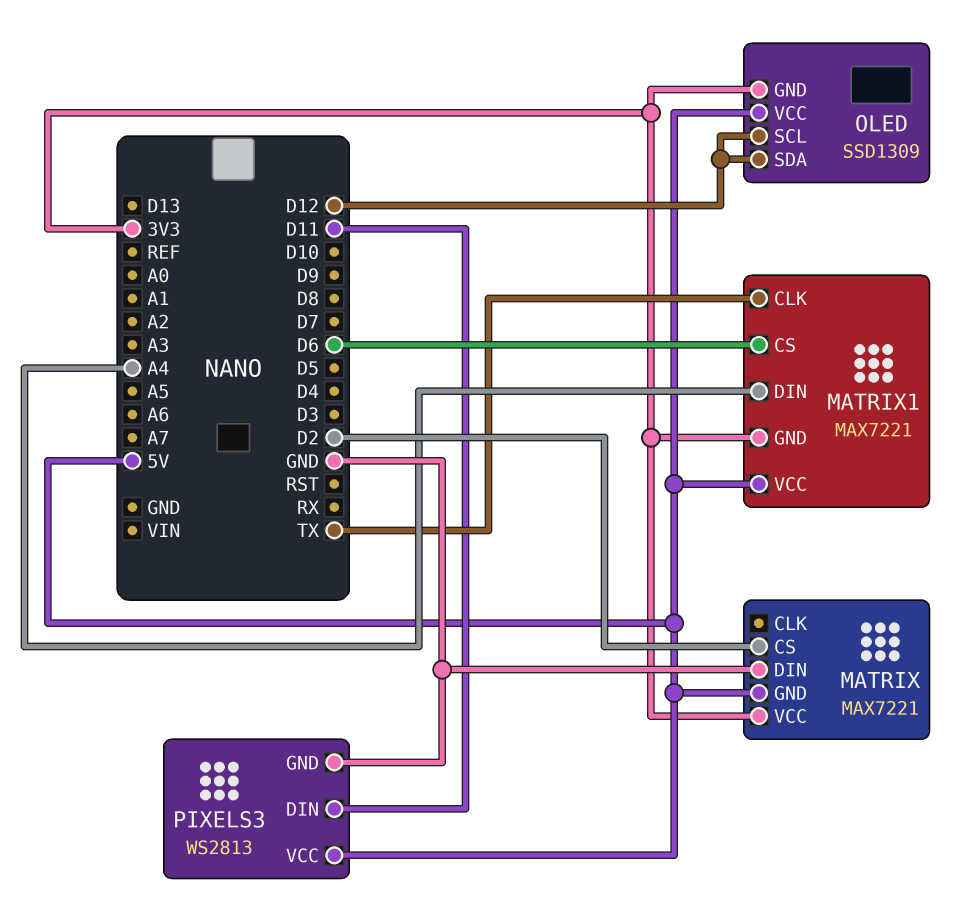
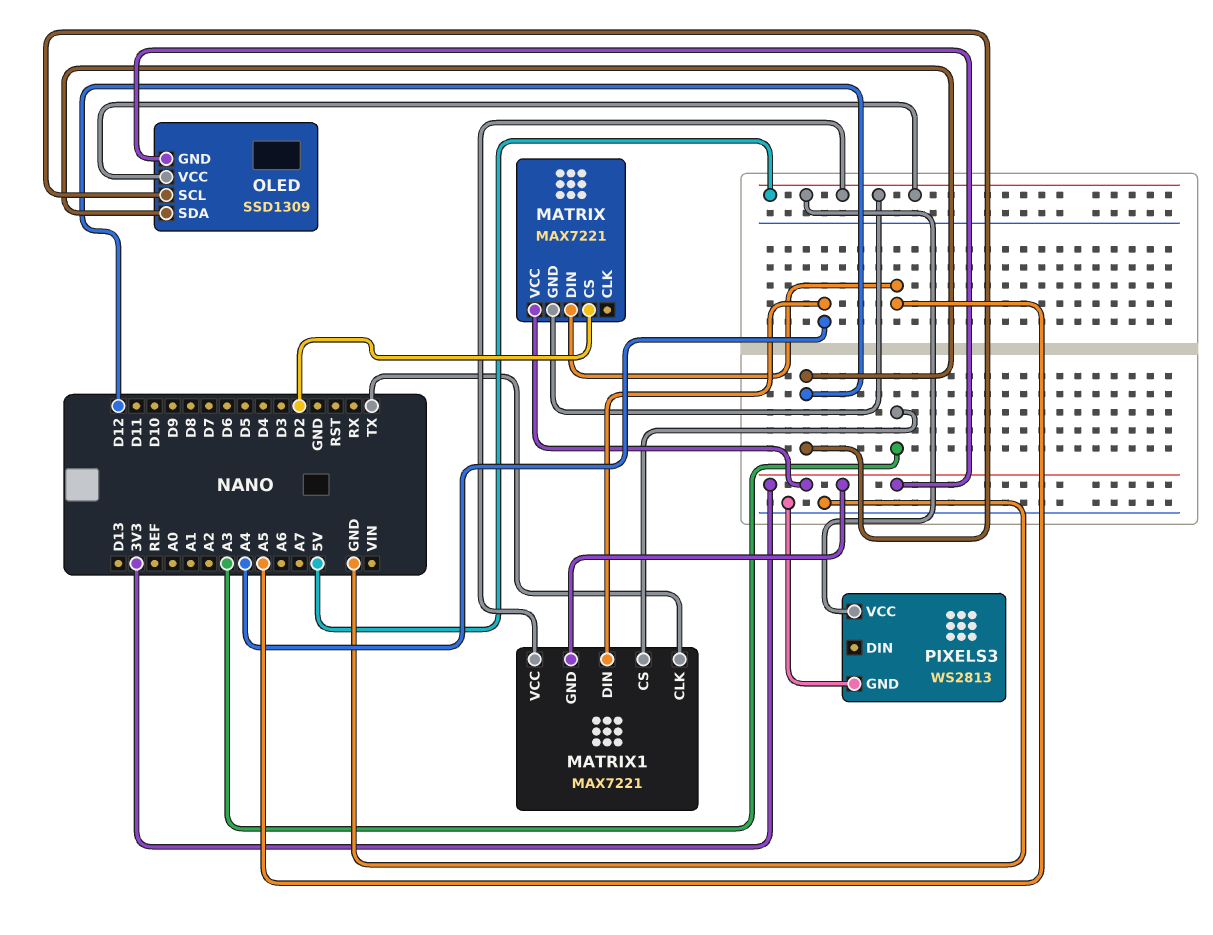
MATRIX pin DIN: GND -> A5
MATRIX1 pin CS: D6 -> A3
PIXELS3 pin DIN: D11 -> none

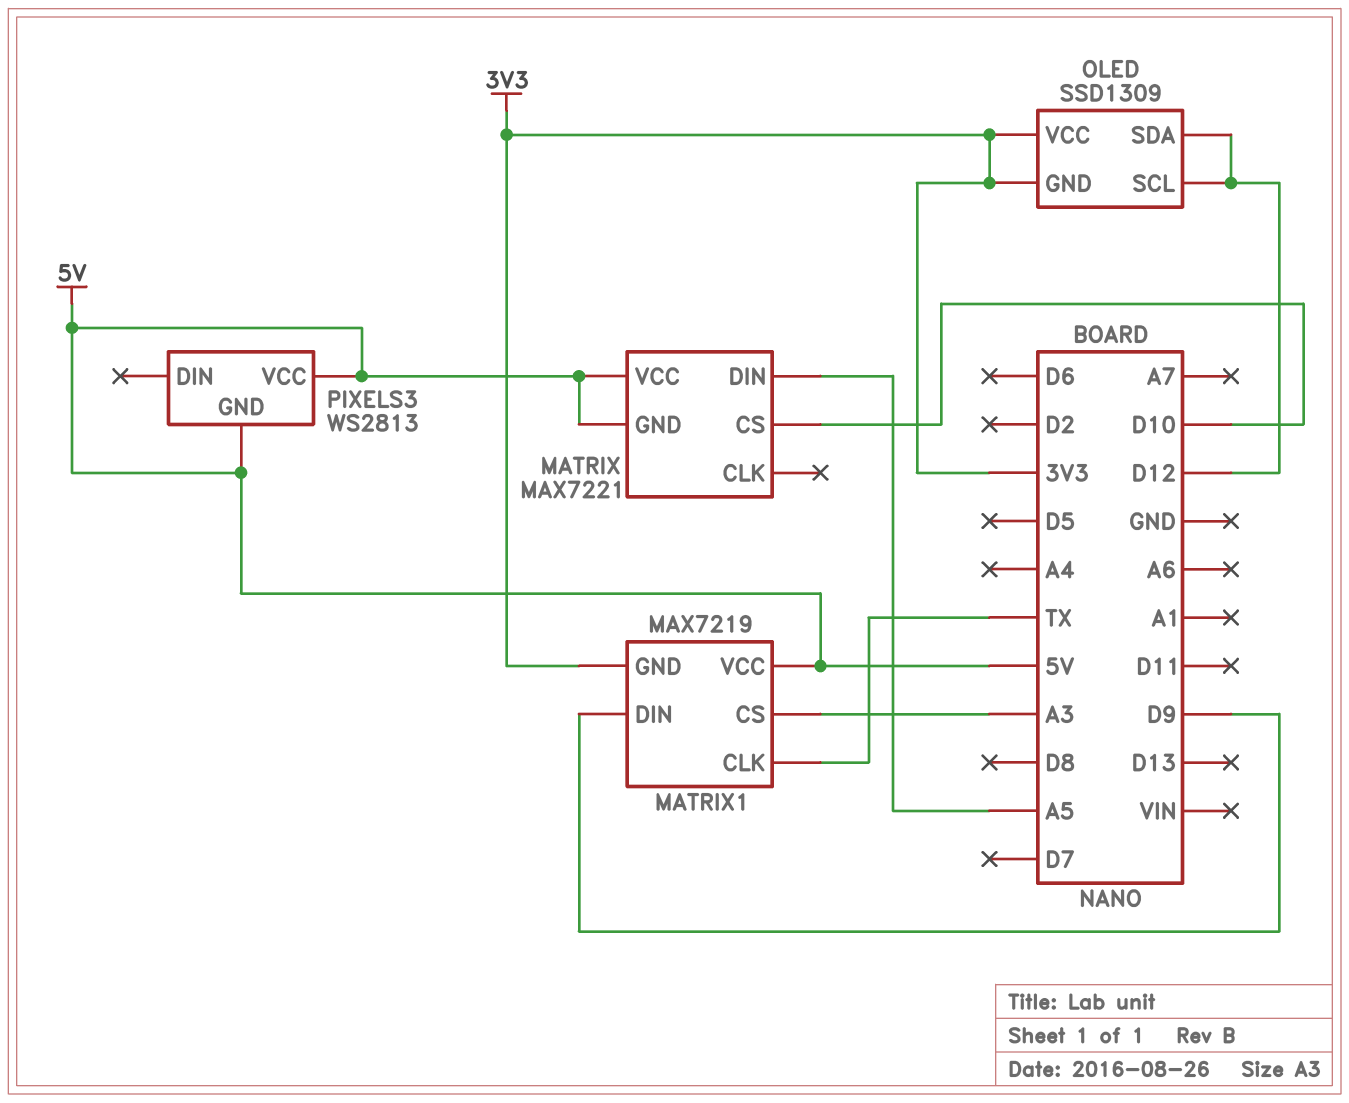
MATRIX pin CS: D2 -> D10
MATRIX pin VCC: 3V3 -> 5V
MATRIX1: MAX7221 -> MAX7219
MATRIX1 pin DIN: A4 -> D9
OLED pin VCC: 5V -> 3V3
PIXELS3 pin GND: GND -> 5V

